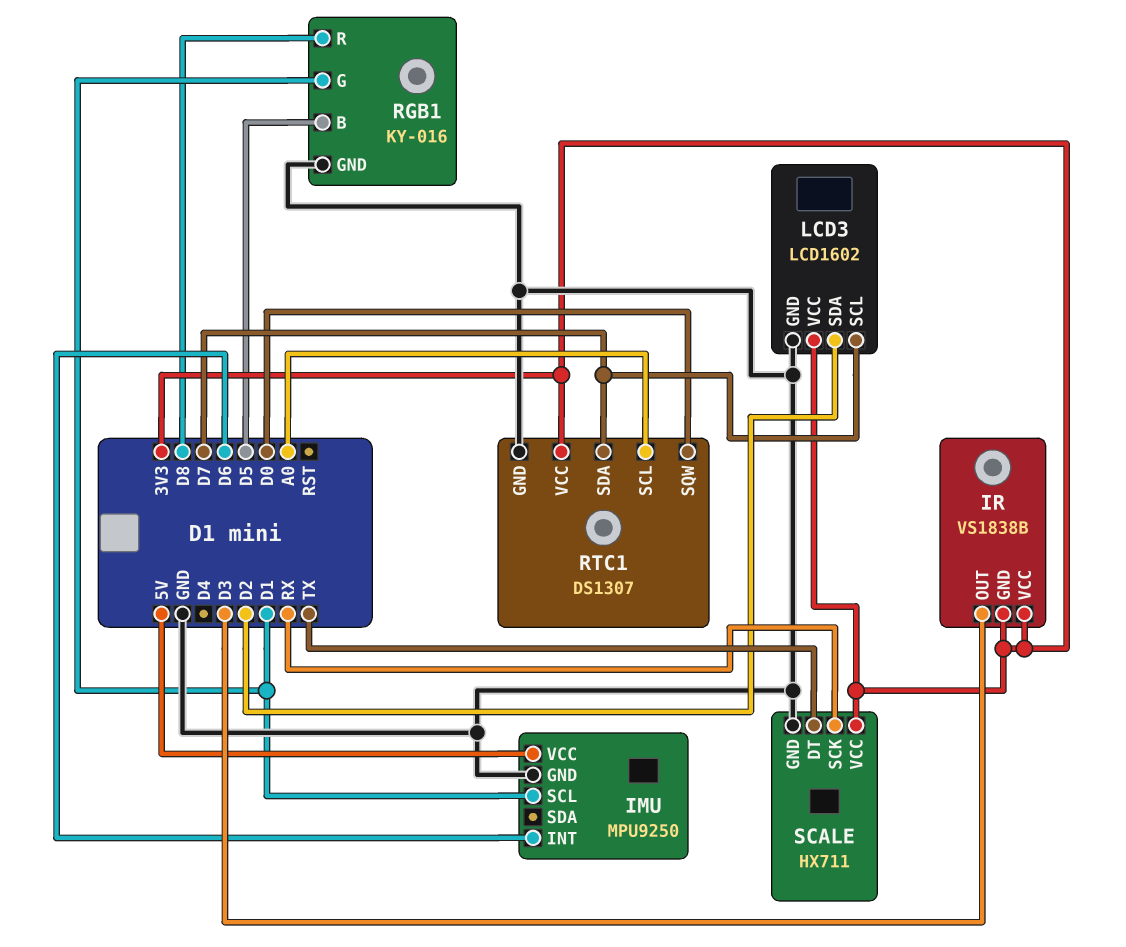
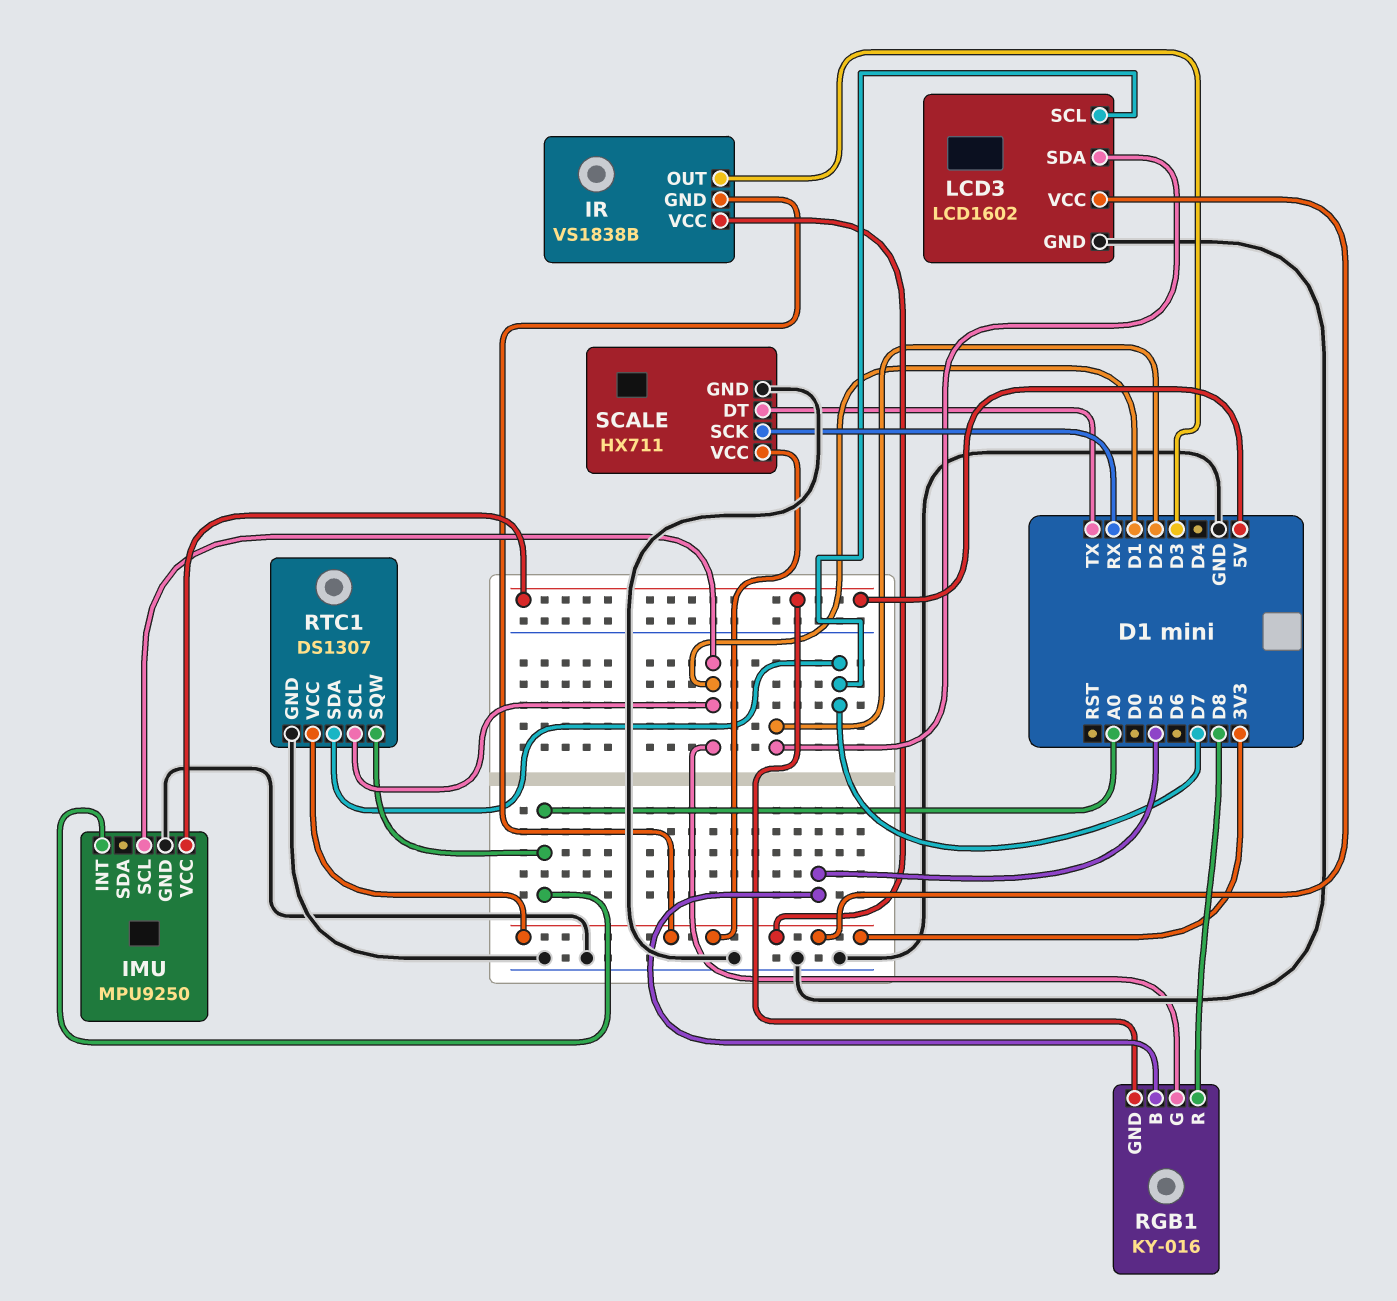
IMU pin INT: D6 -> A0
RGB1 pin GND: GND -> 5V
RTC1 pin SCL: A0 -> D1
RTC1 pin SQW: D0 -> A0

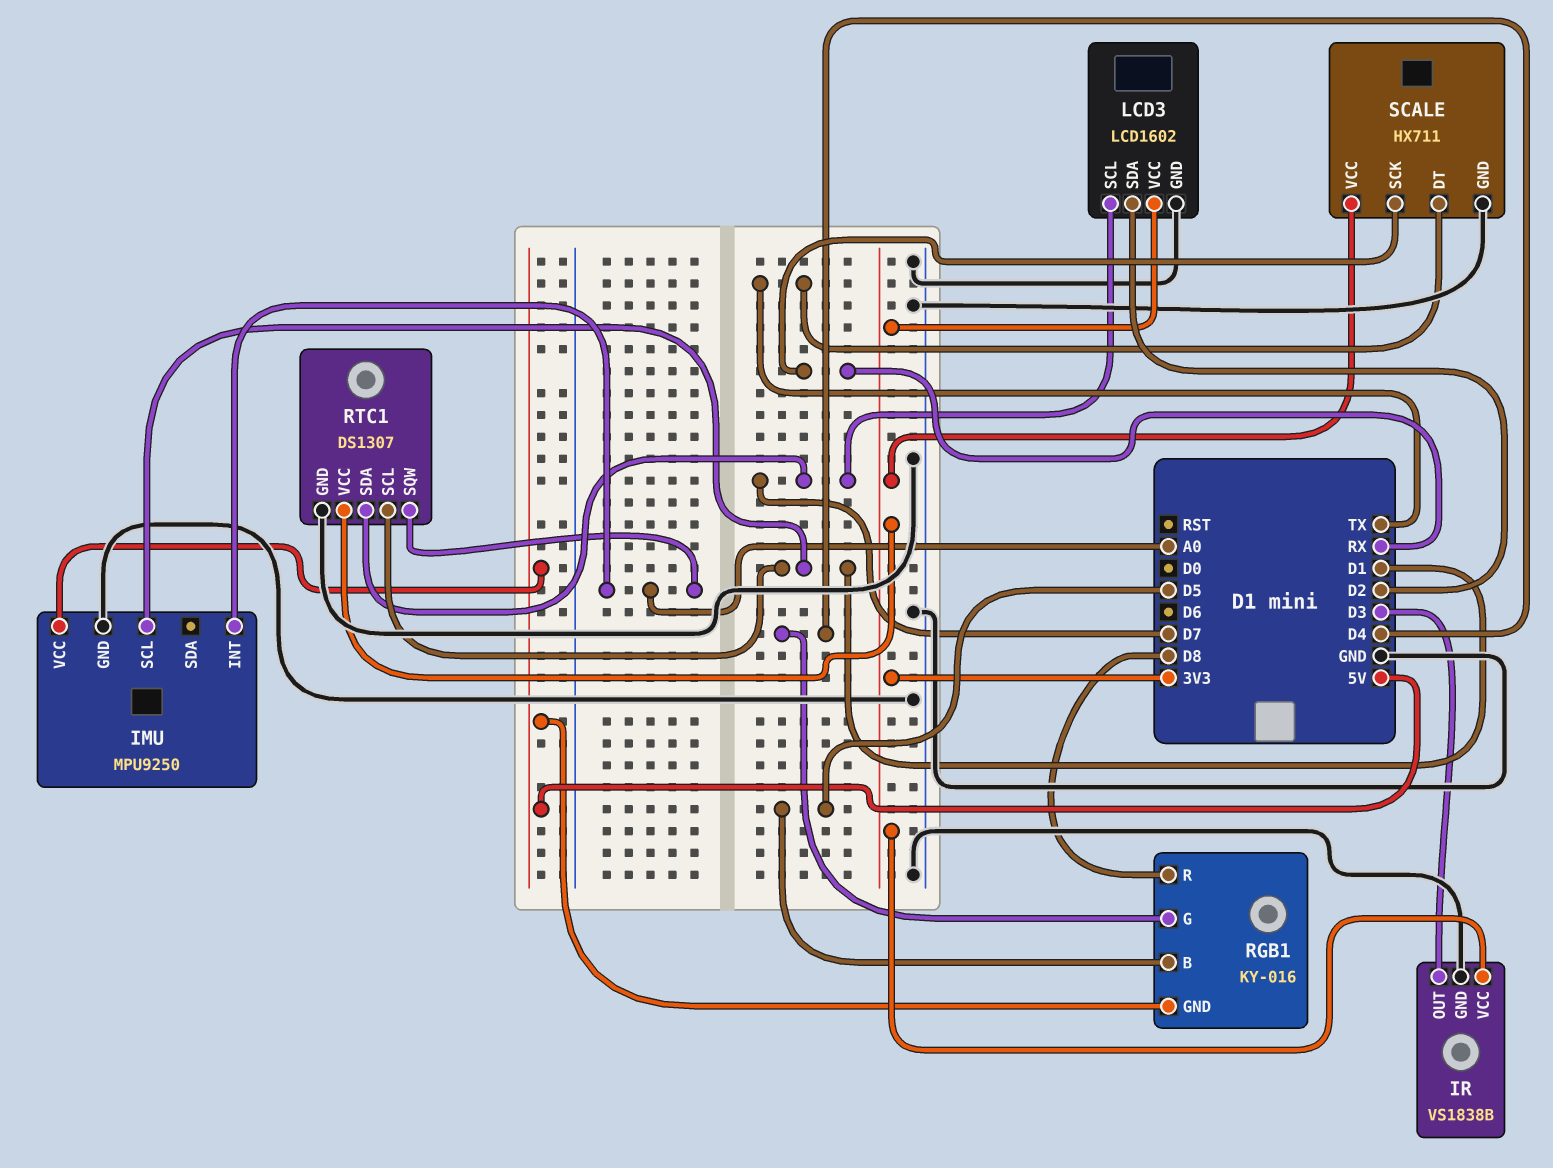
IR pin GND: 3V3 -> GND
RGB1 pin G: D1 -> D4

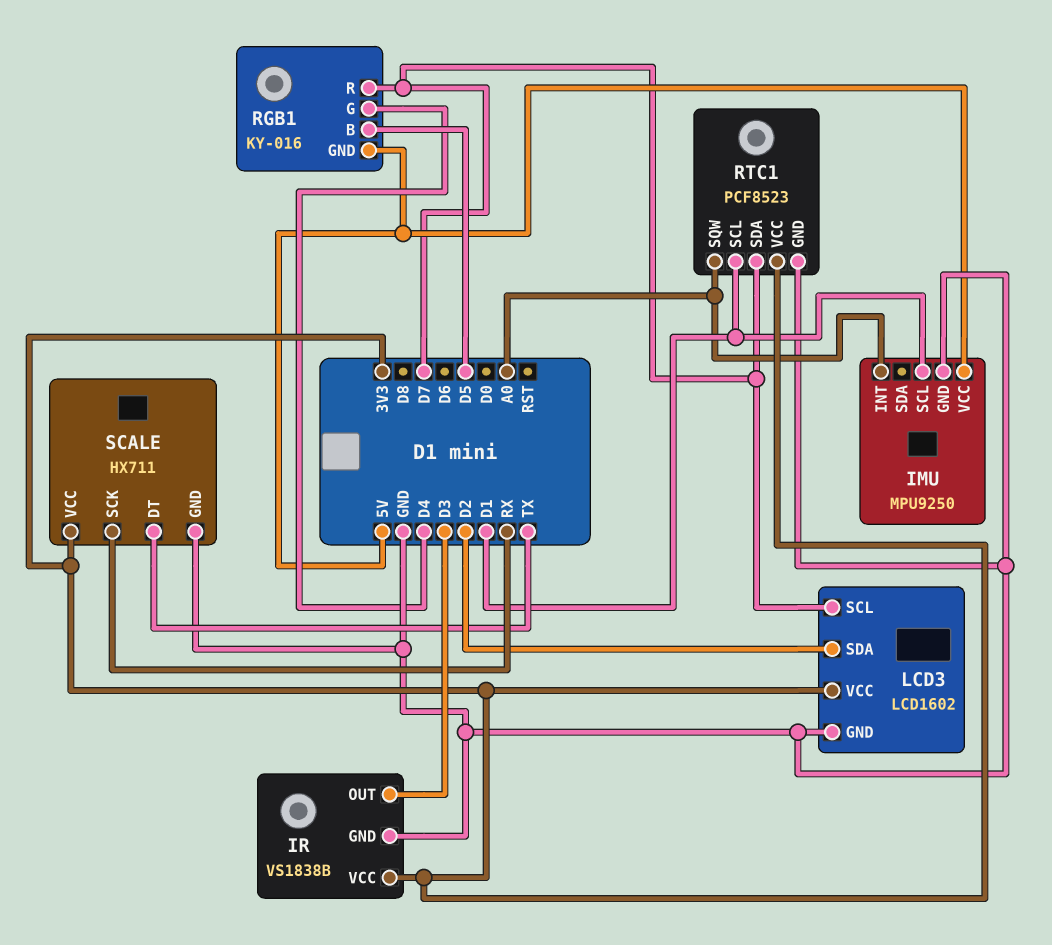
RGB1 pin R: D8 -> D7
RTC1: DS1307 -> PCF8523

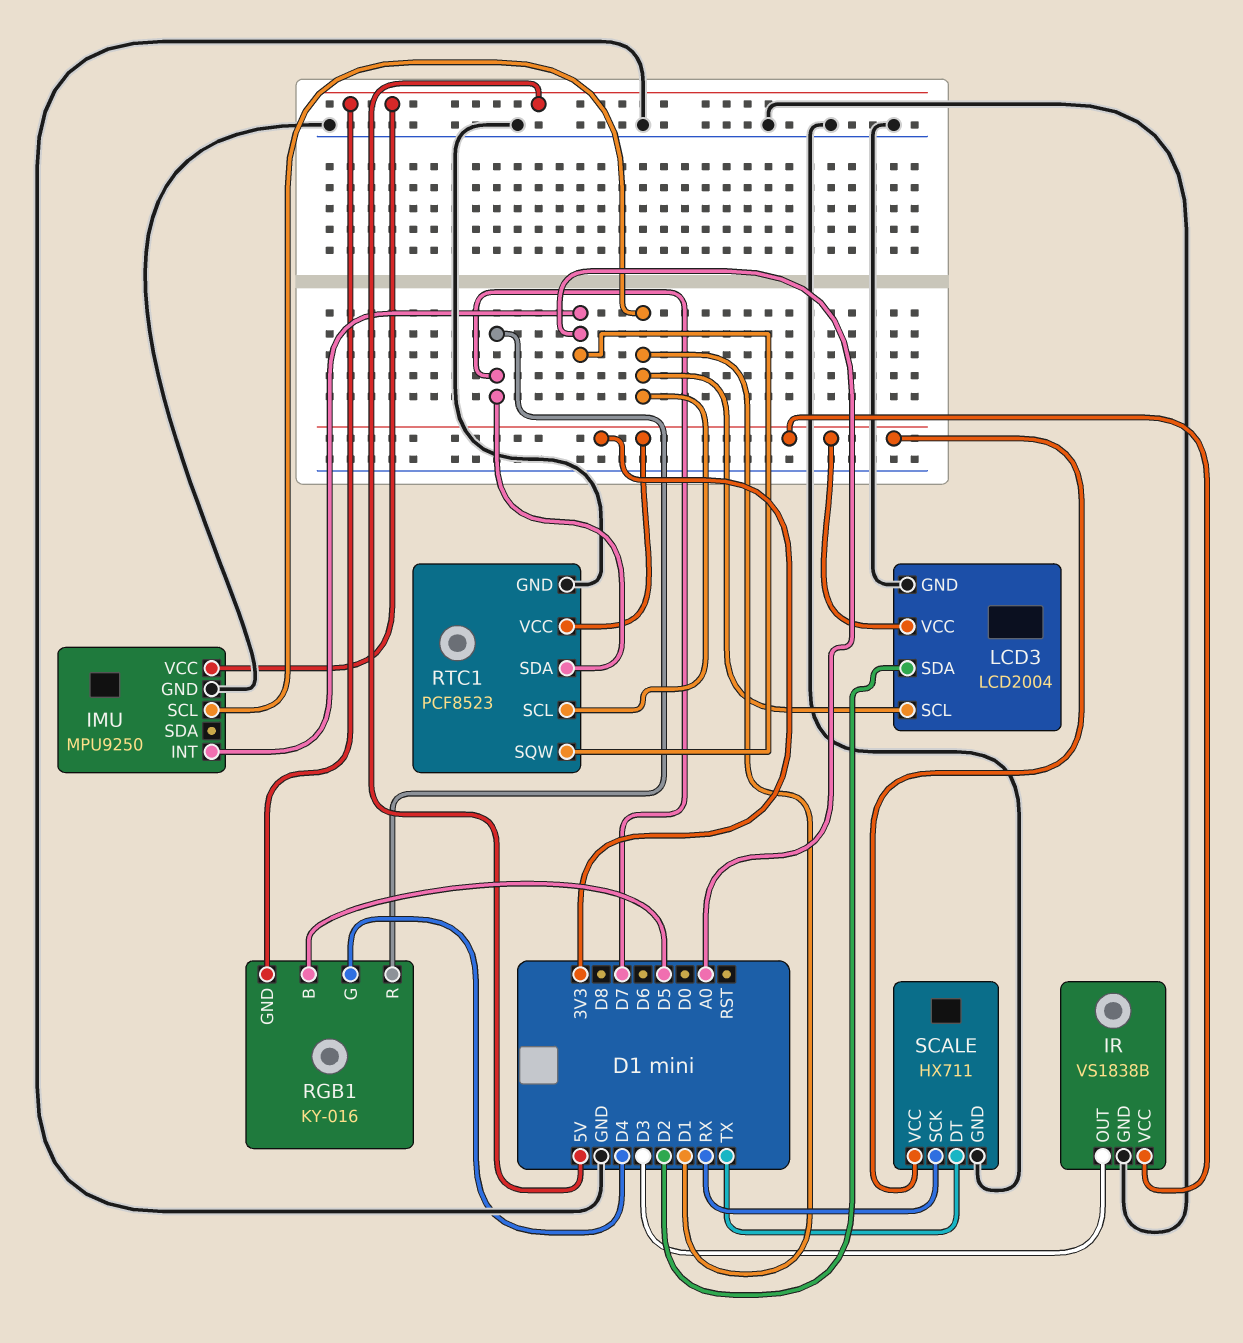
LCD3: LCD1602 -> LCD2004
LCD3 pin SCL: D7 -> D1

